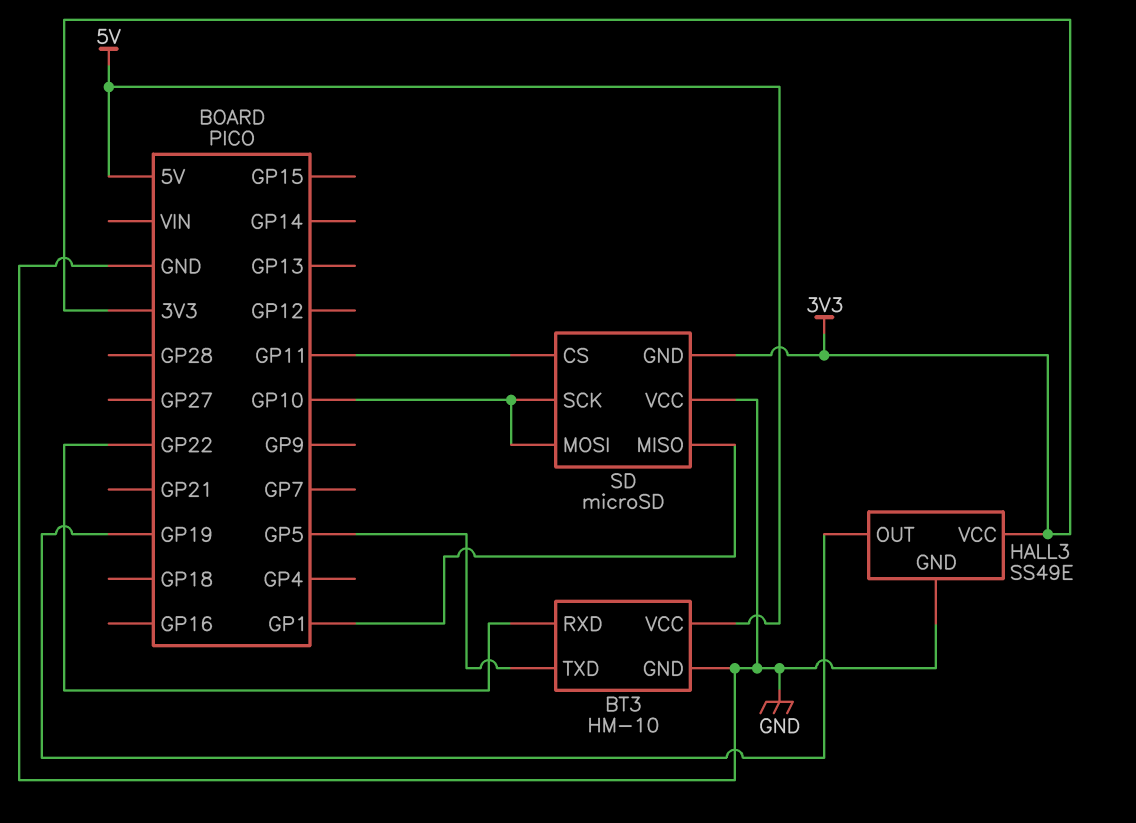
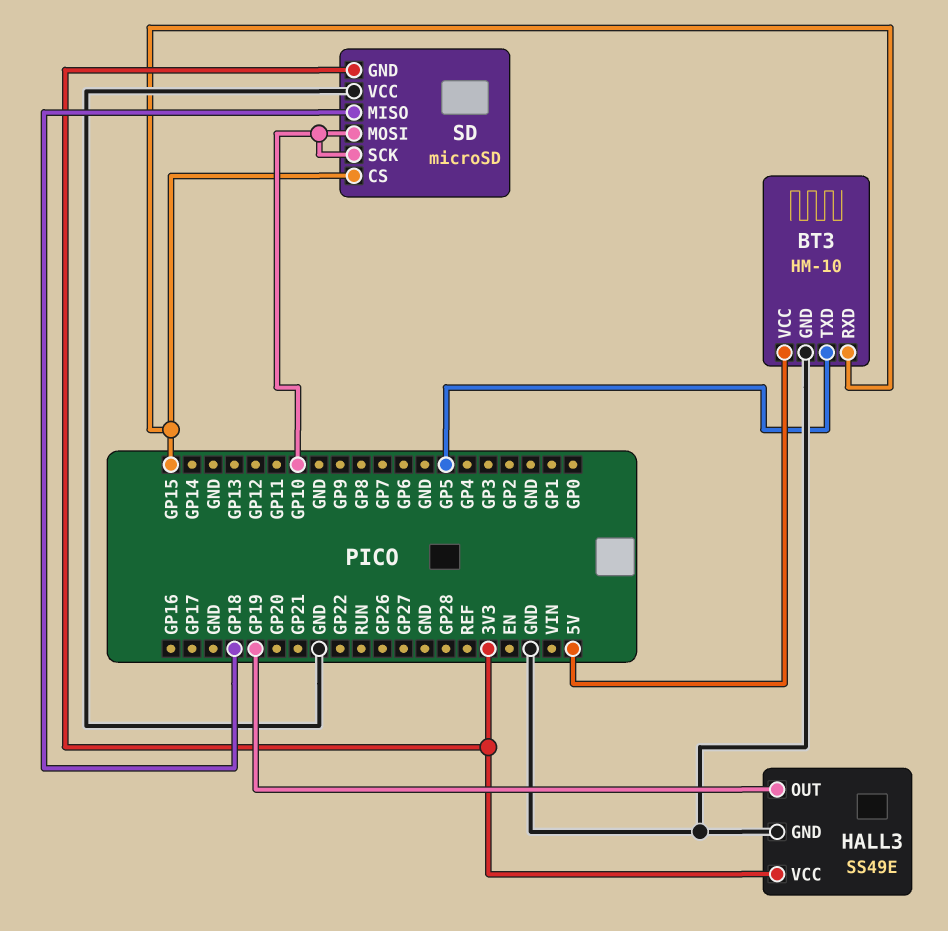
BT3 pin RXD: GP22 -> GP15
SD pin CS: GP11 -> GP15
SD pin MISO: GP1 -> GP18

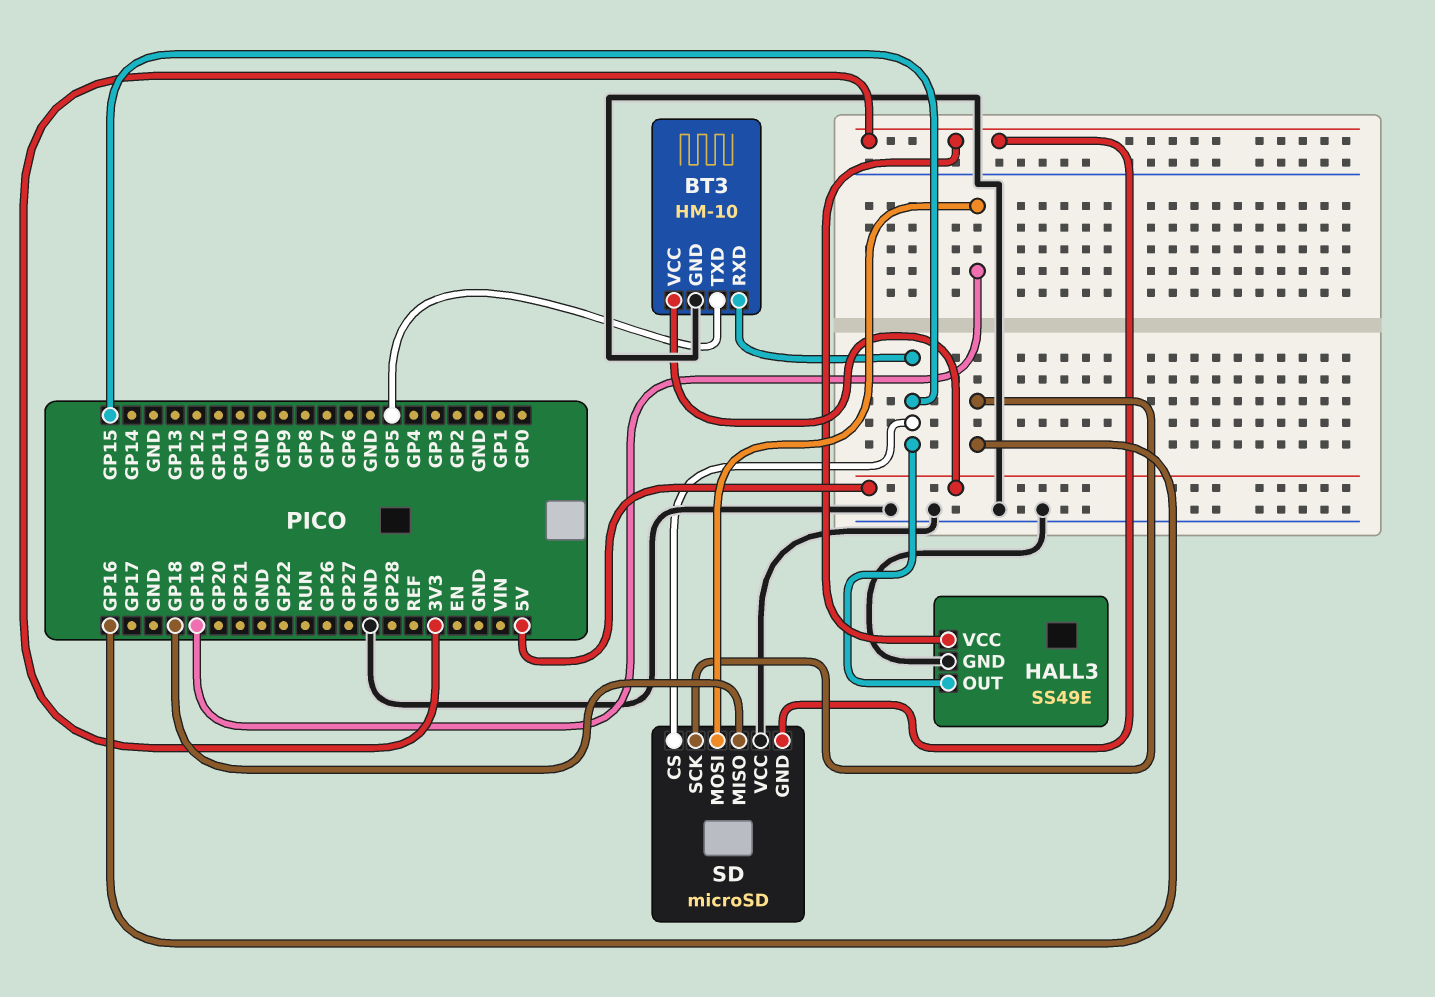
HALL3 pin OUT: GP19 -> GP15
SD pin MOSI: GP10 -> GP19
SD pin SCK: GP10 -> GP16

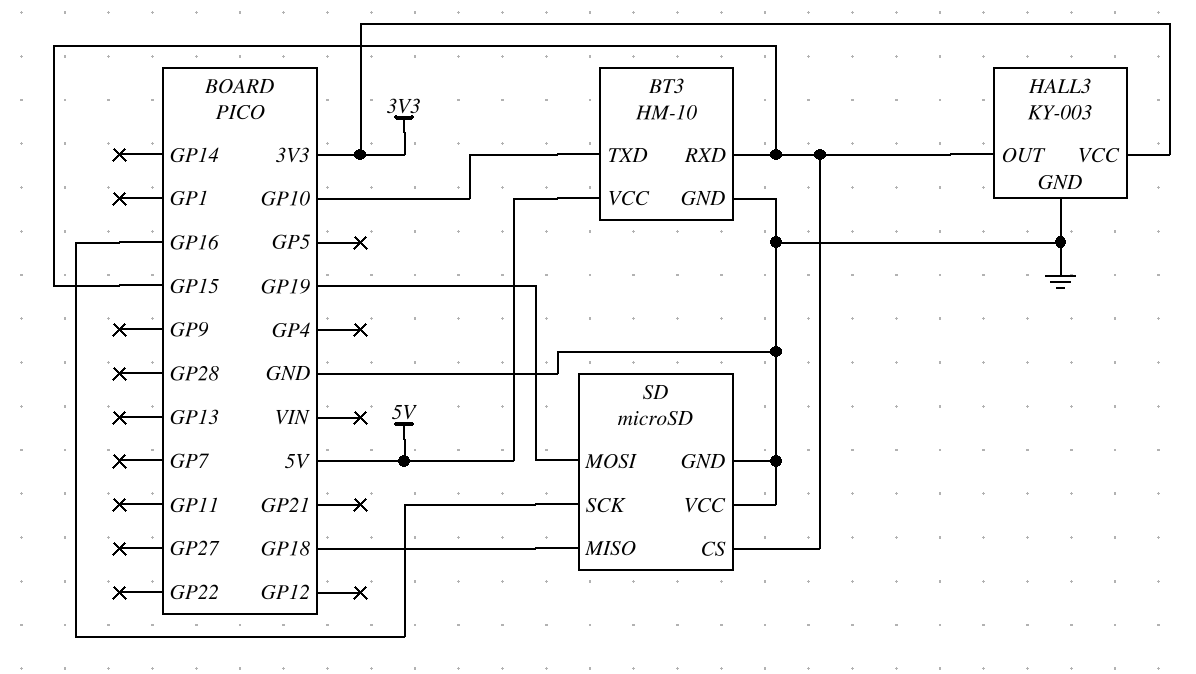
BT3 pin TXD: GP5 -> GP10
HALL3: SS49E -> KY-003
SD pin GND: 3V3 -> GND

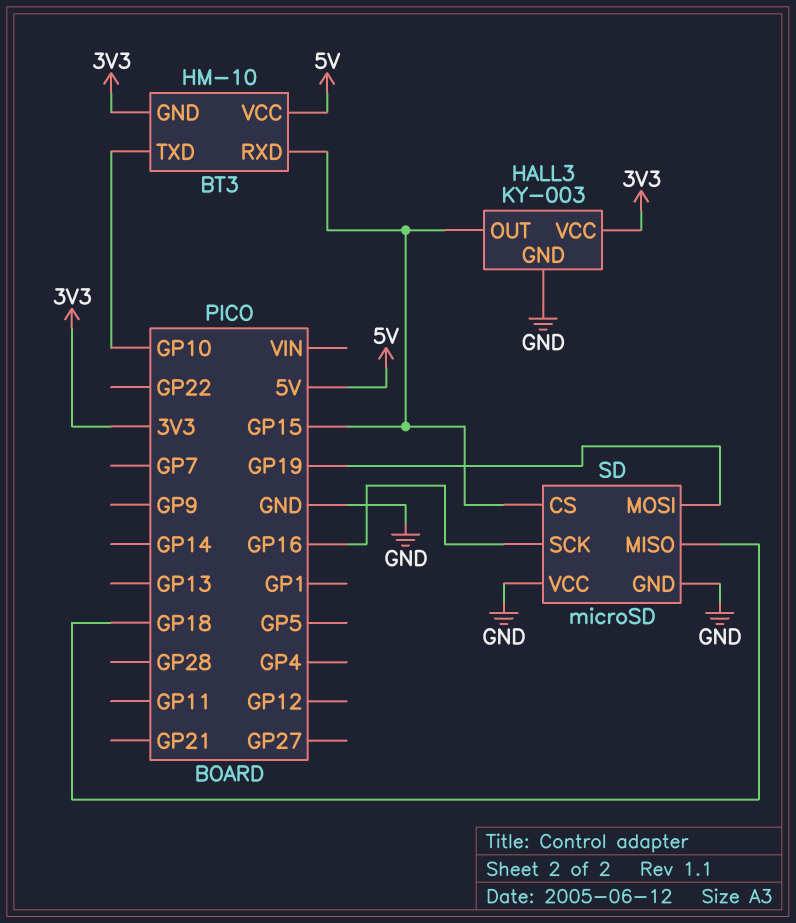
BT3 pin GND: GND -> 3V3

